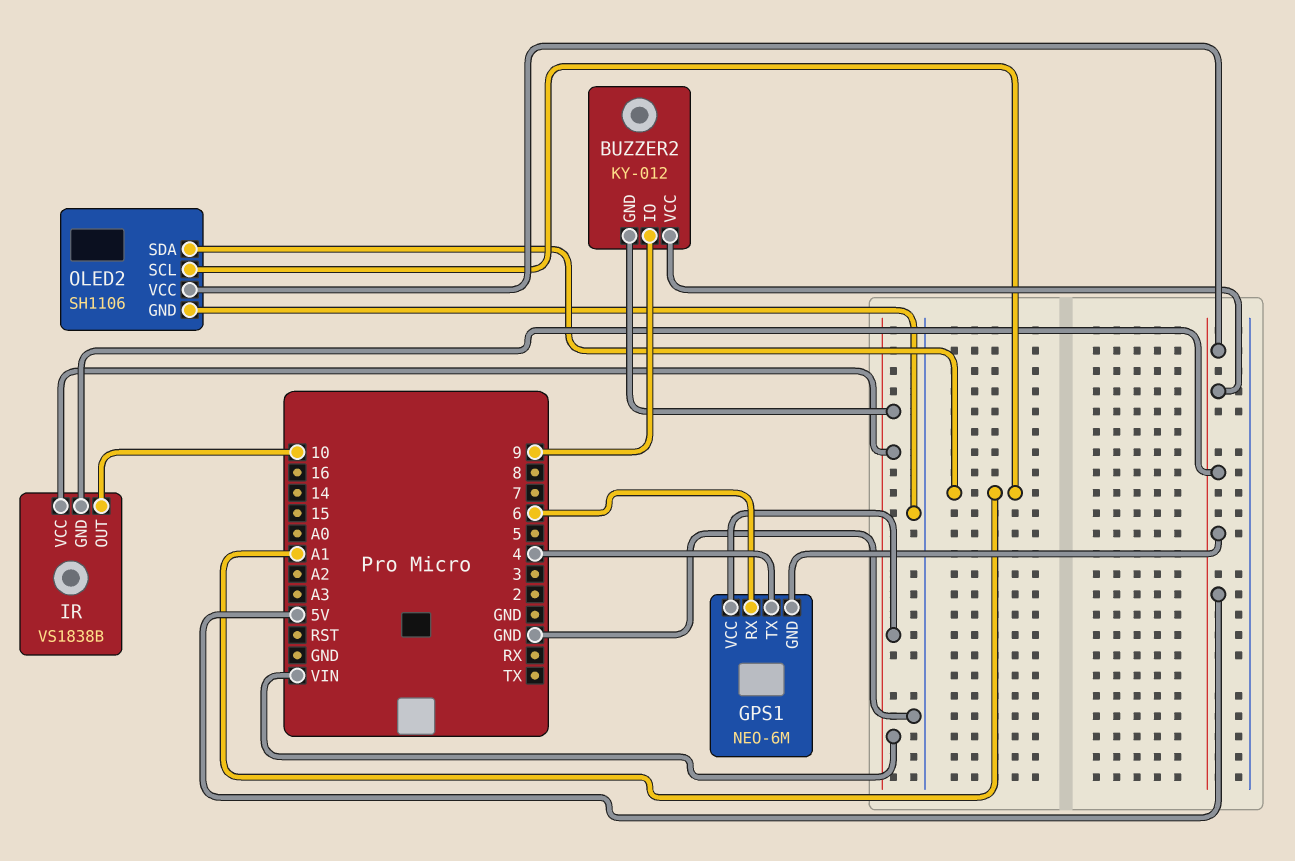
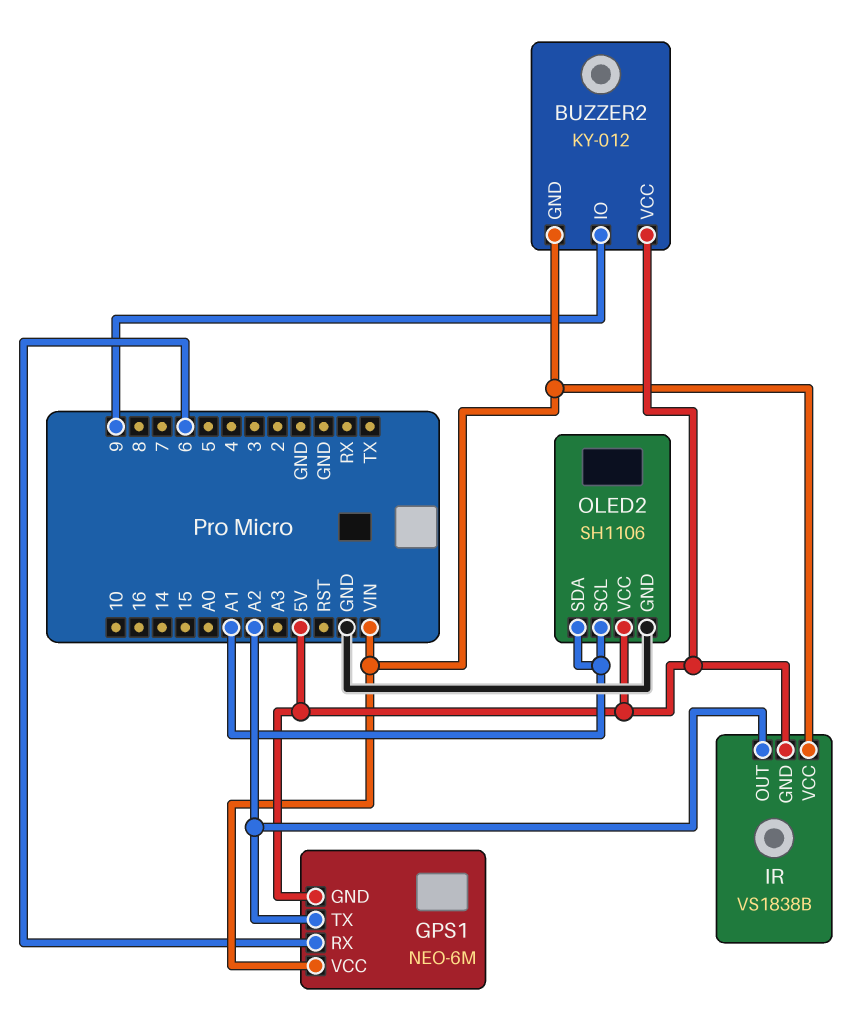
GPS1 pin TX: 4 -> A2
IR pin OUT: 10 -> A2

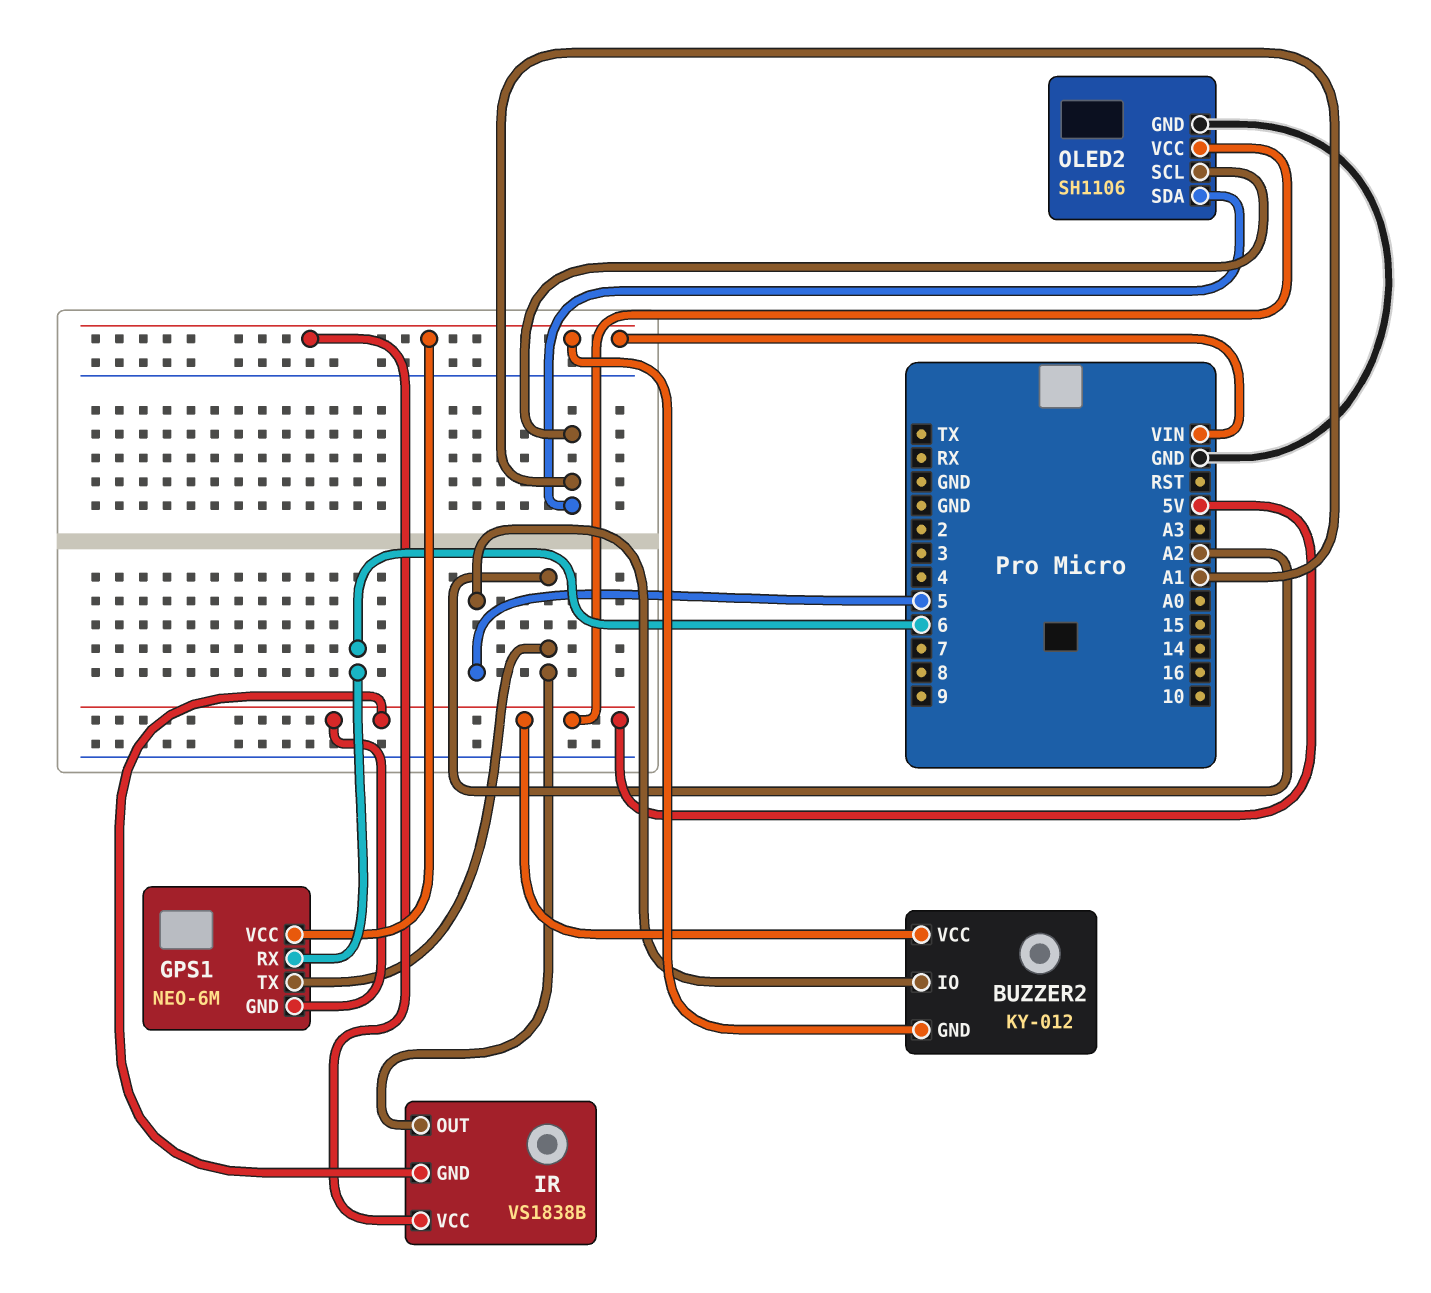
BUZZER2 pin IO: 9 -> 5

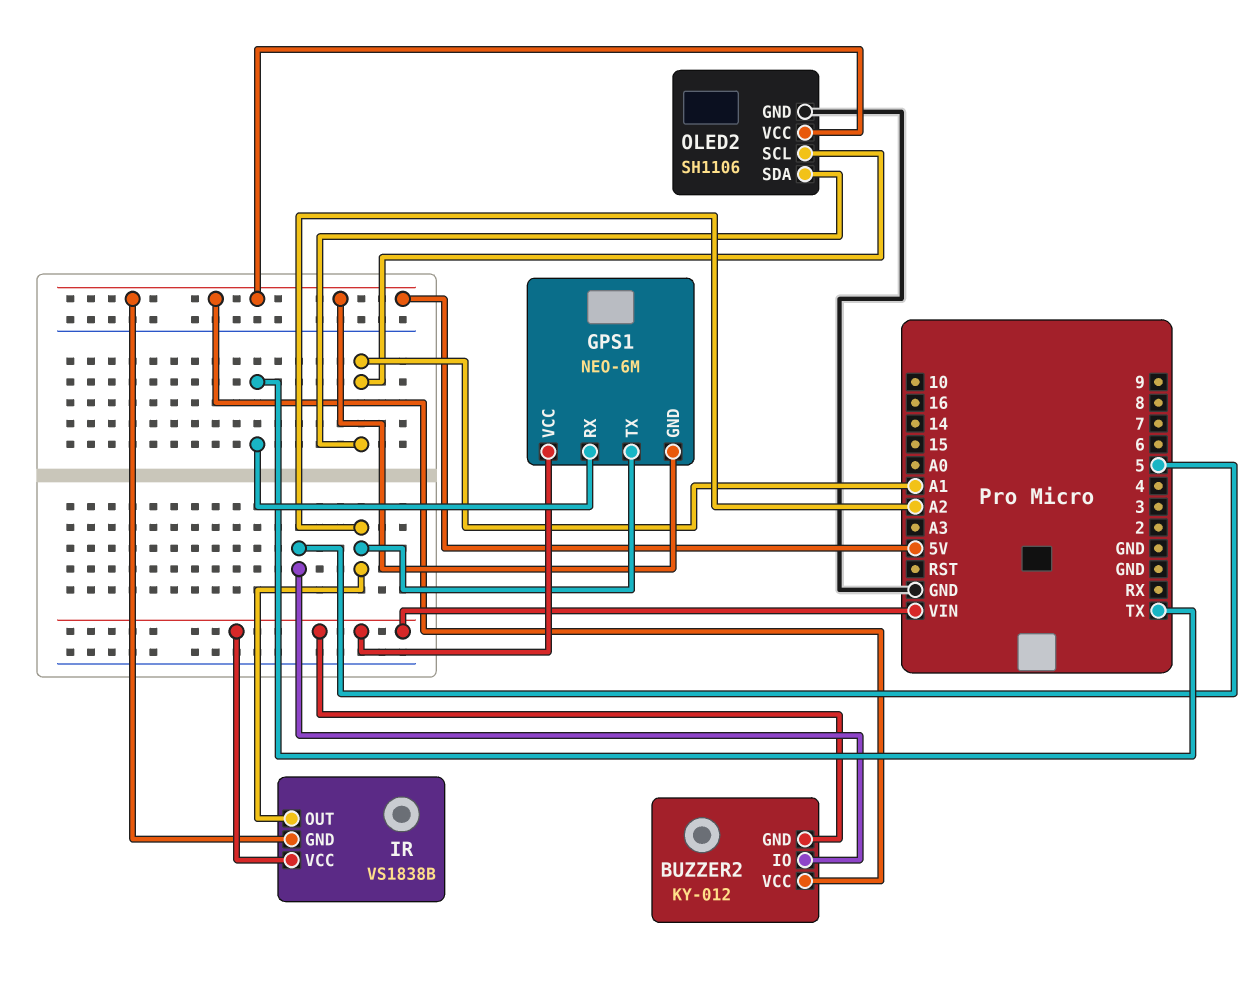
GPS1 pin RX: 6 -> TX

